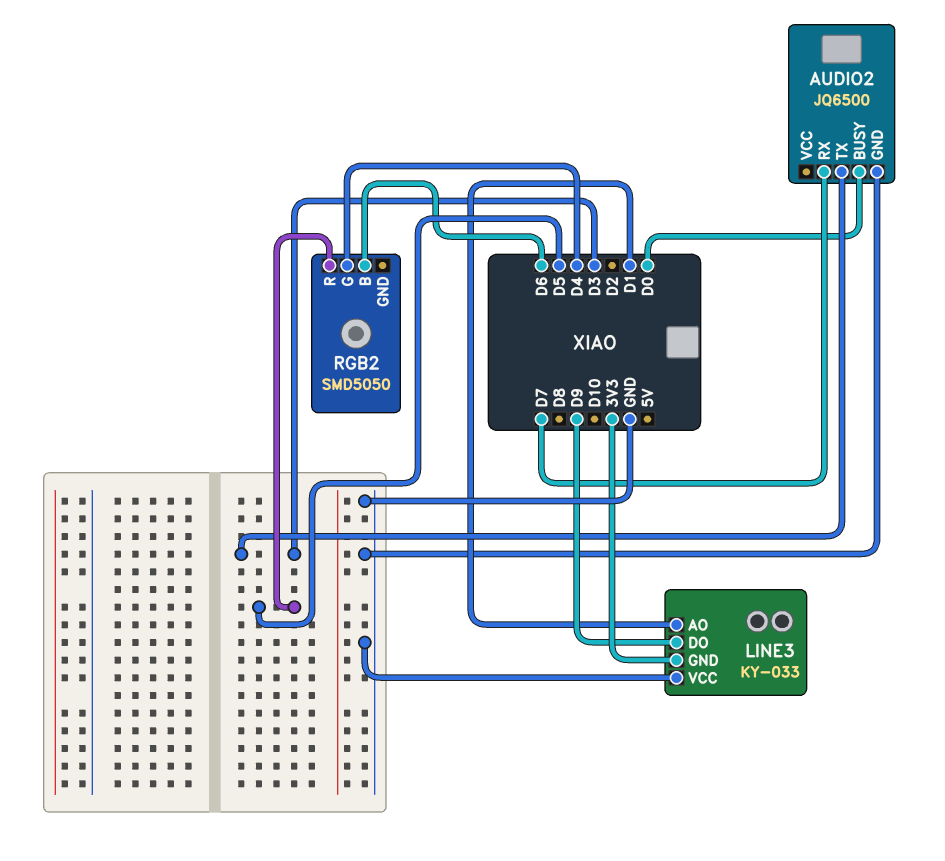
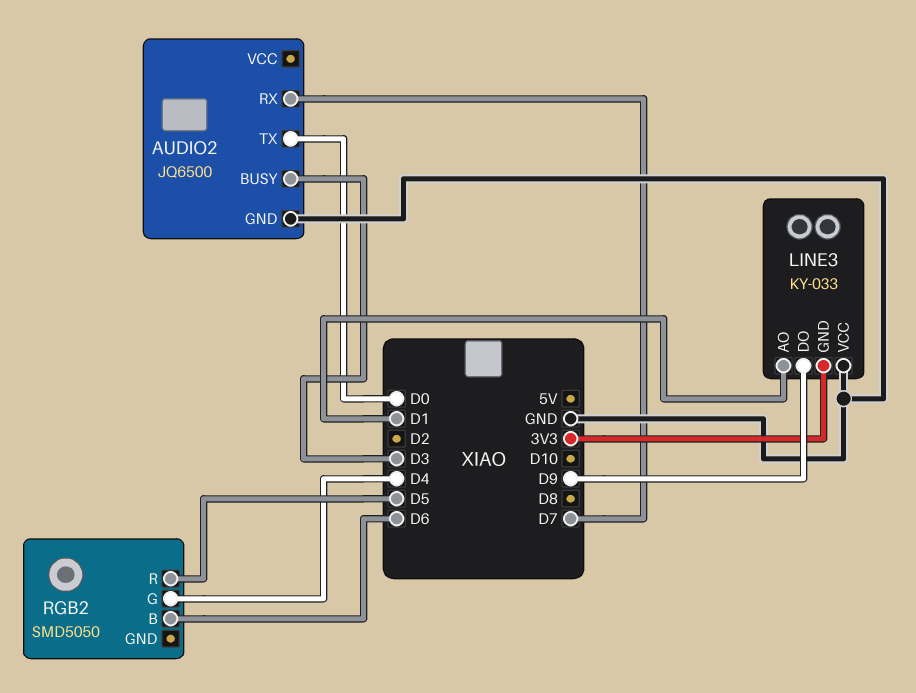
AUDIO2 pin BUSY: D0 -> D3
AUDIO2 pin TX: D3 -> D0

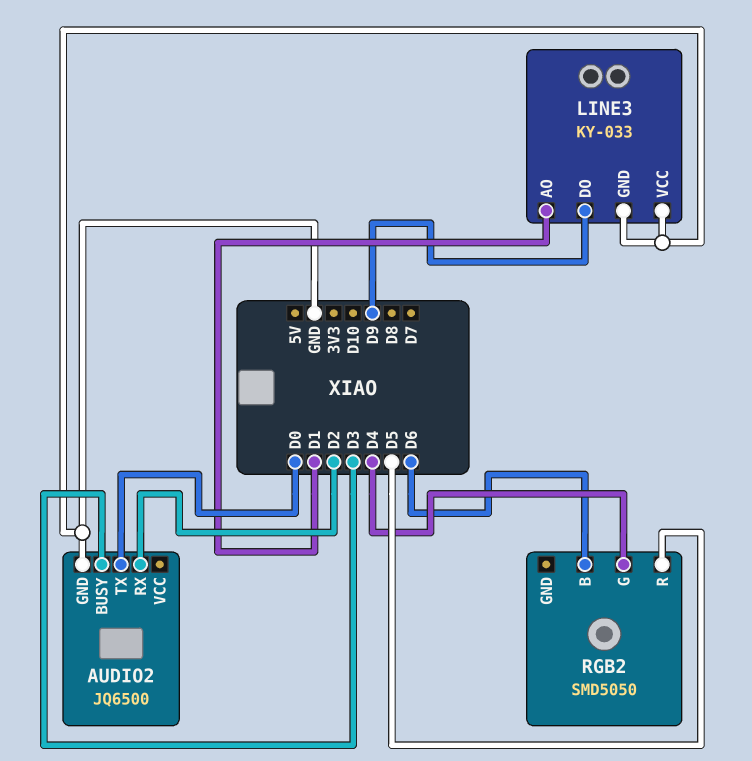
AUDIO2 pin RX: D7 -> D2
LINE3 pin GND: 3V3 -> GND

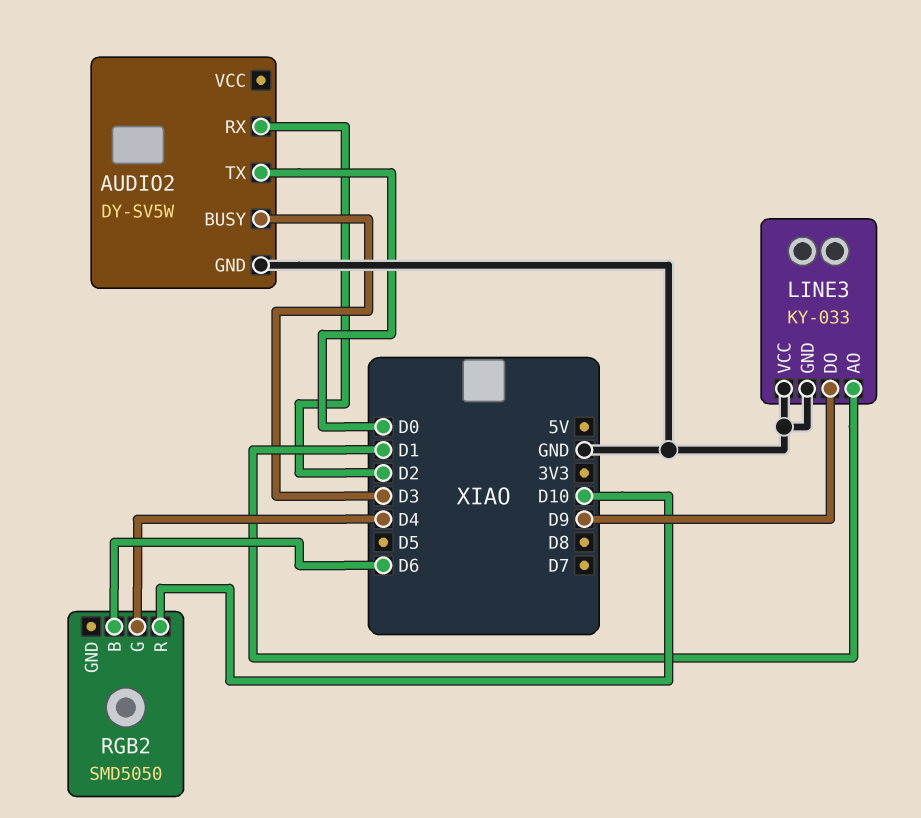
AUDIO2: JQ6500 -> DY-SV5W
RGB2 pin R: D5 -> D10

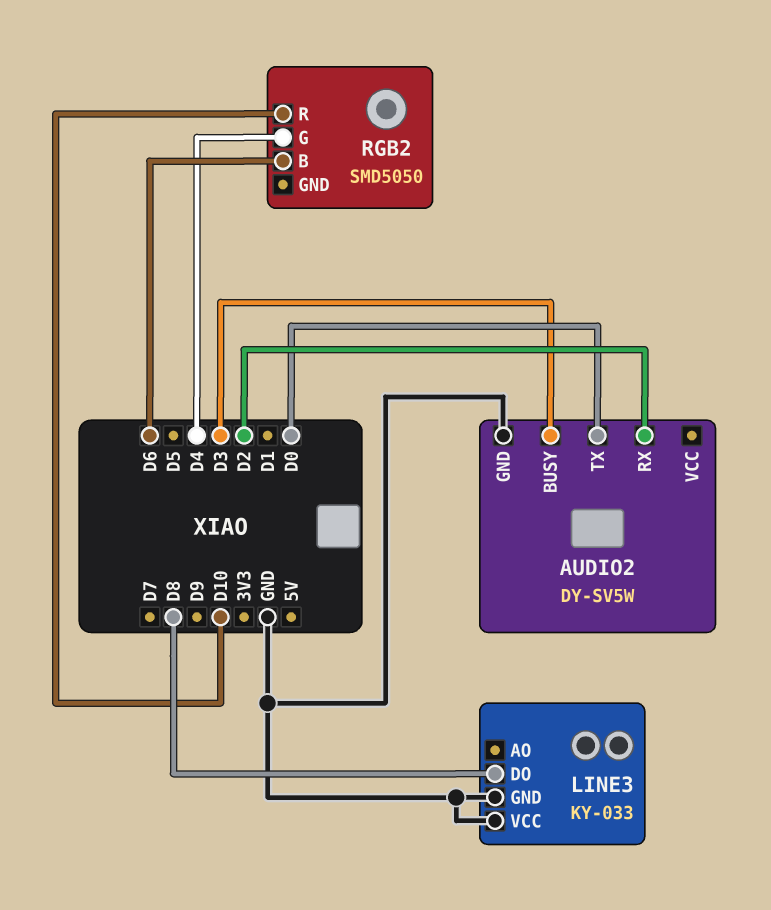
LINE3 pin AO: D1 -> none
LINE3 pin DO: D9 -> D8

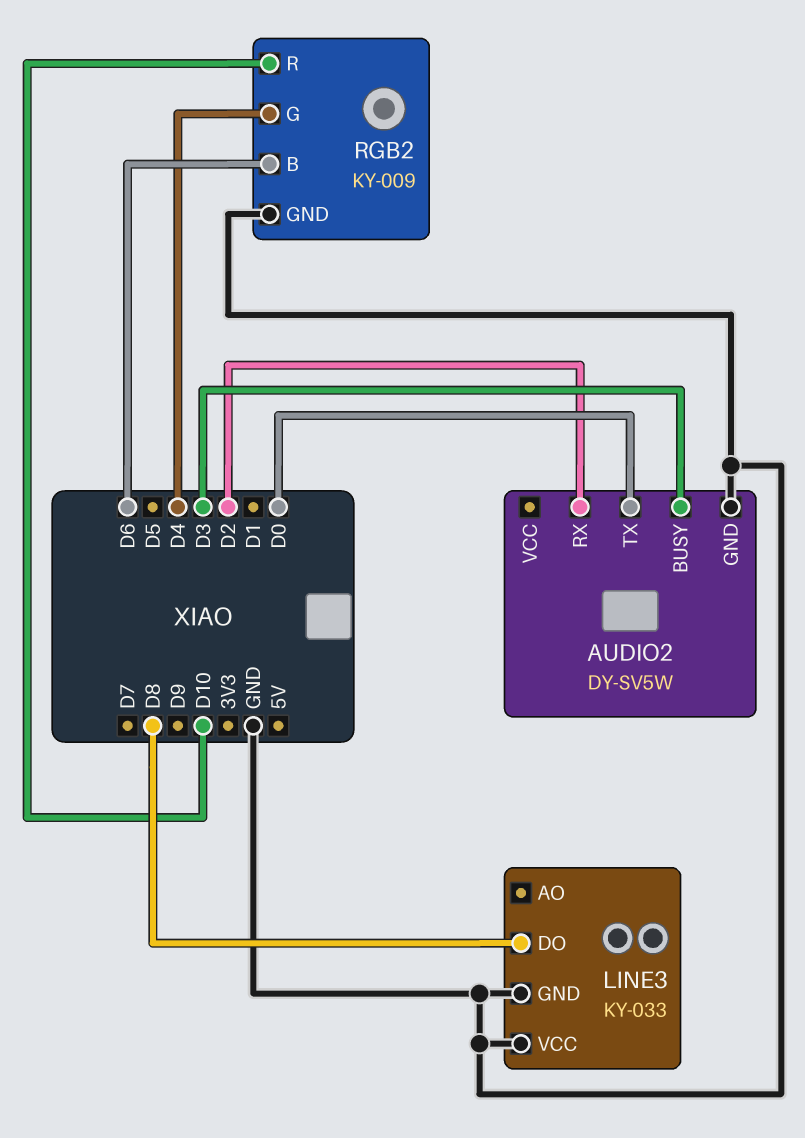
RGB2: SMD5050 -> KY-009
RGB2 pin GND: none -> GND

